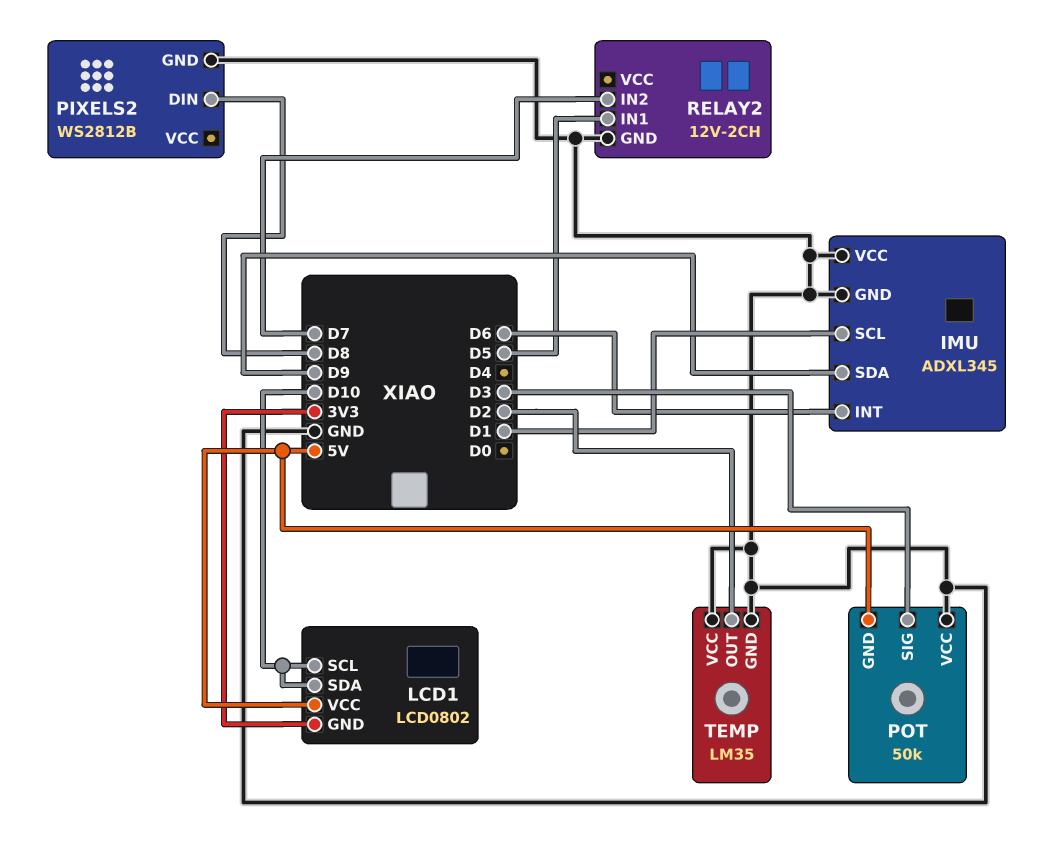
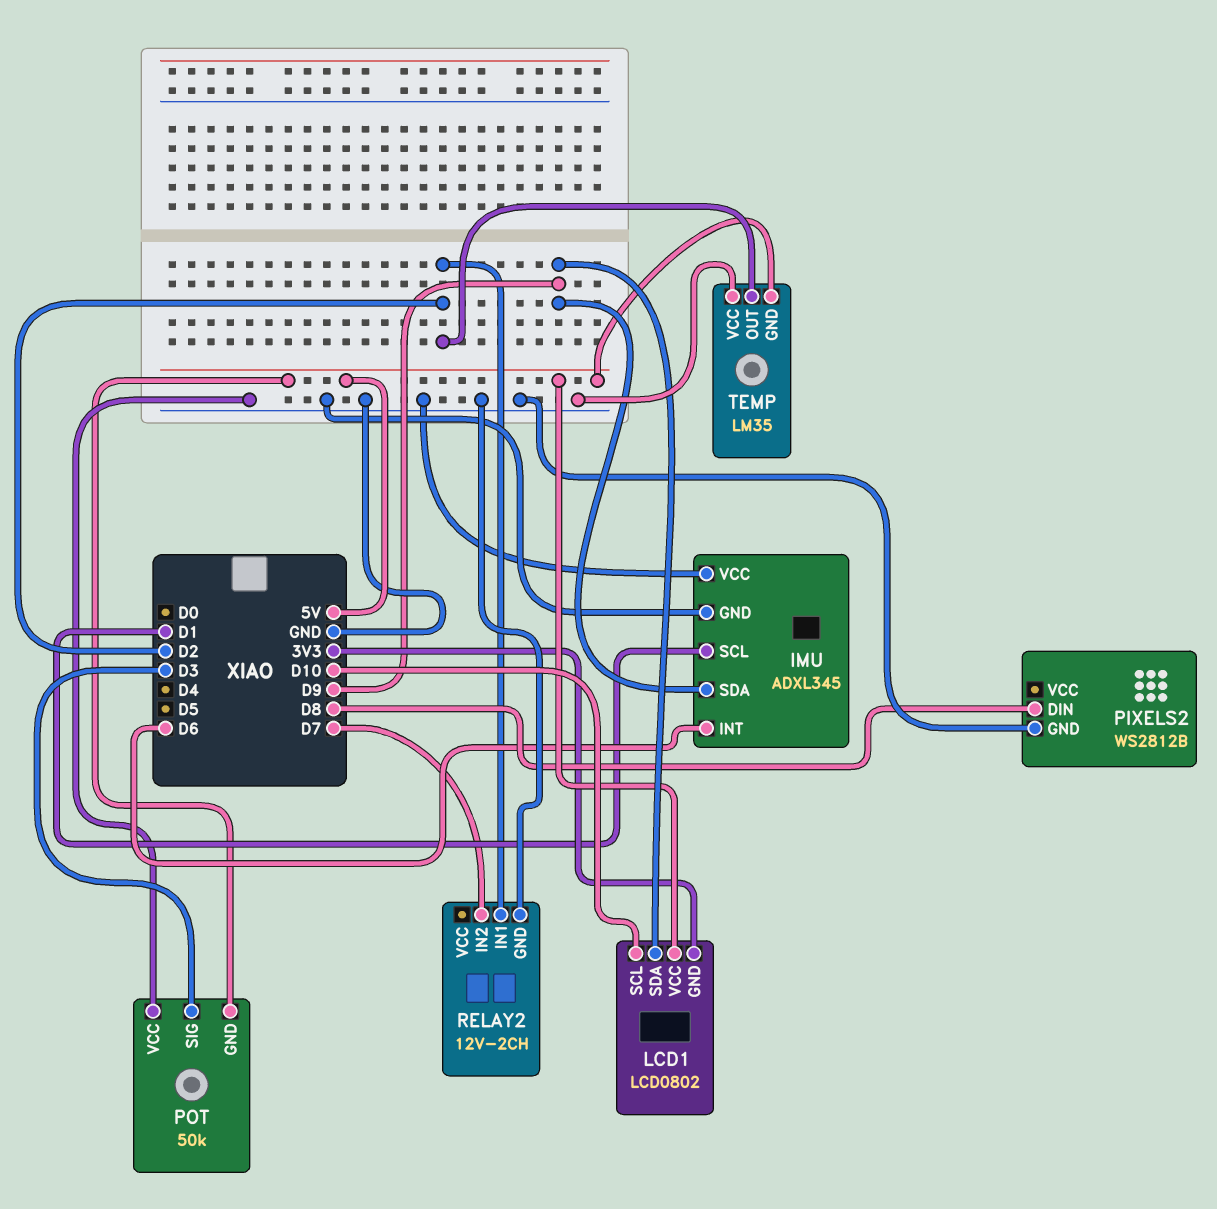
LCD1 pin SDA: D10 -> D9
RELAY2 pin IN1: D5 -> D2
TEMP pin GND: GND -> 5V

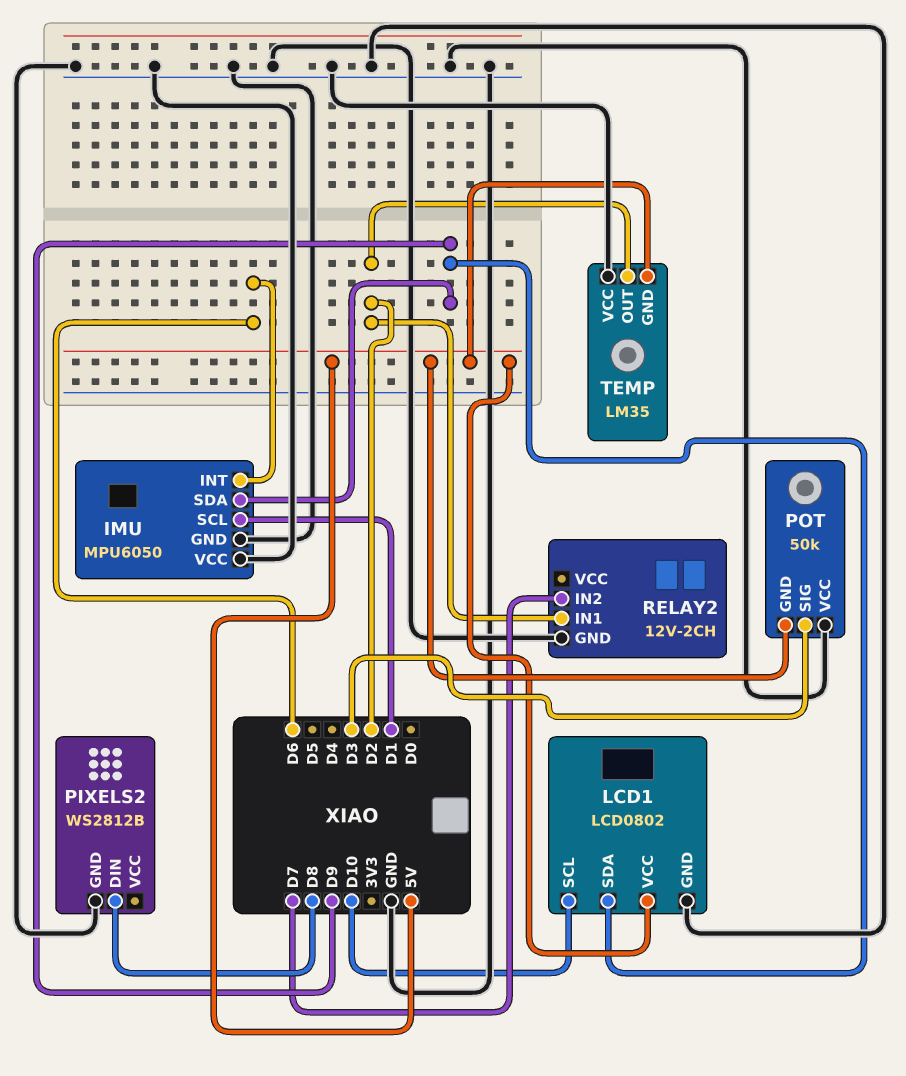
IMU: ADXL345 -> MPU6050
LCD1 pin GND: 3V3 -> GND

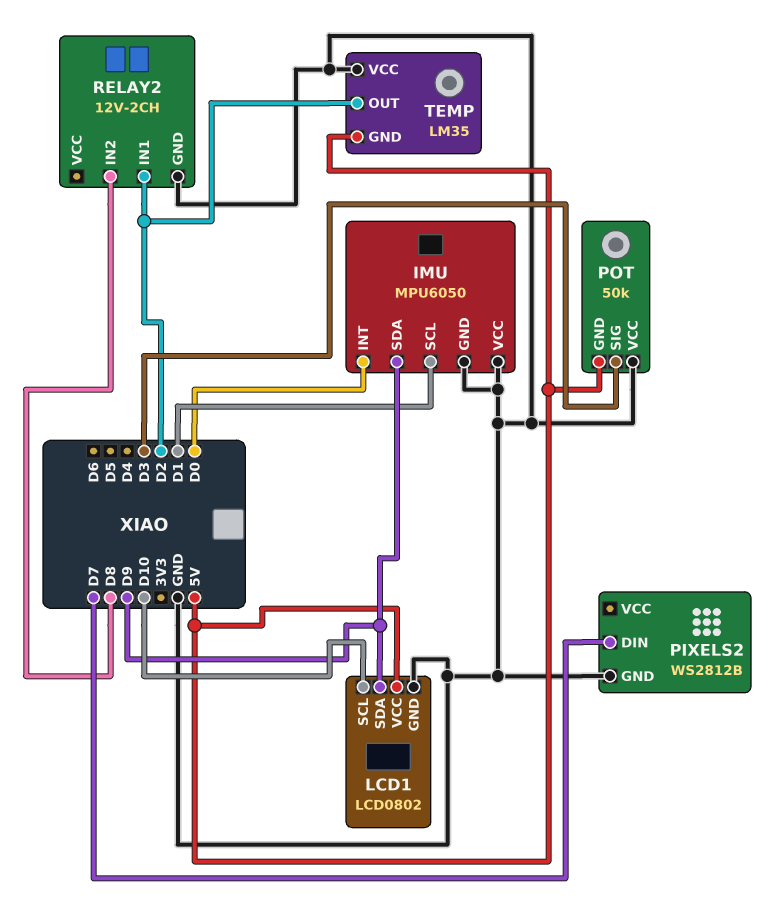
IMU pin INT: D6 -> D0
PIXELS2 pin DIN: D8 -> D7
RELAY2 pin IN2: D7 -> D8

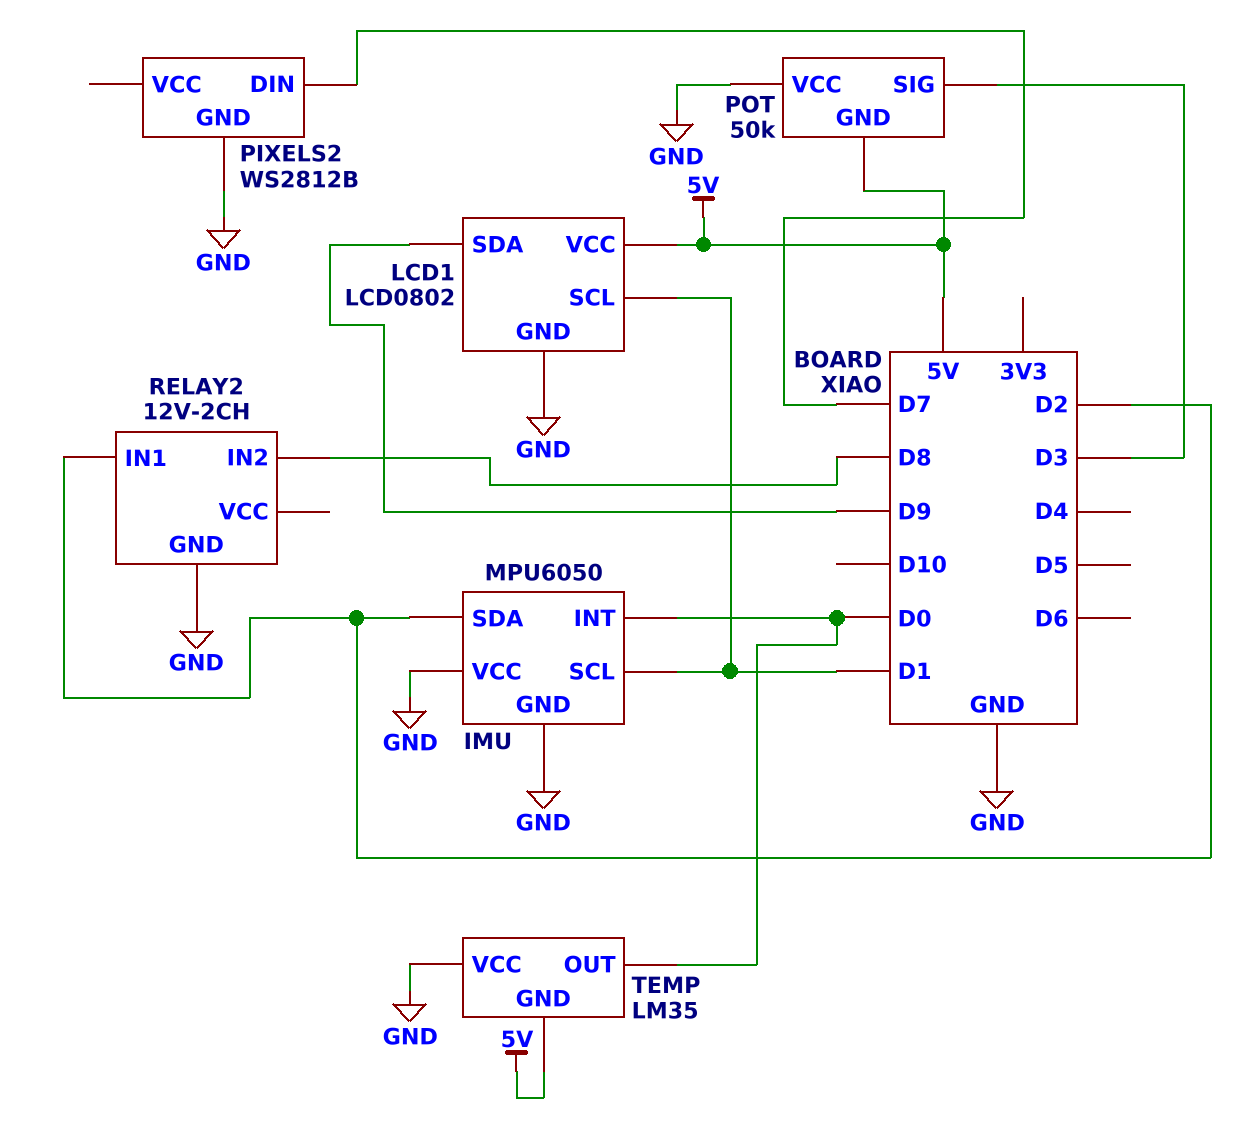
IMU pin SDA: D9 -> D2
LCD1 pin SCL: D10 -> D1
TEMP pin OUT: D2 -> D0

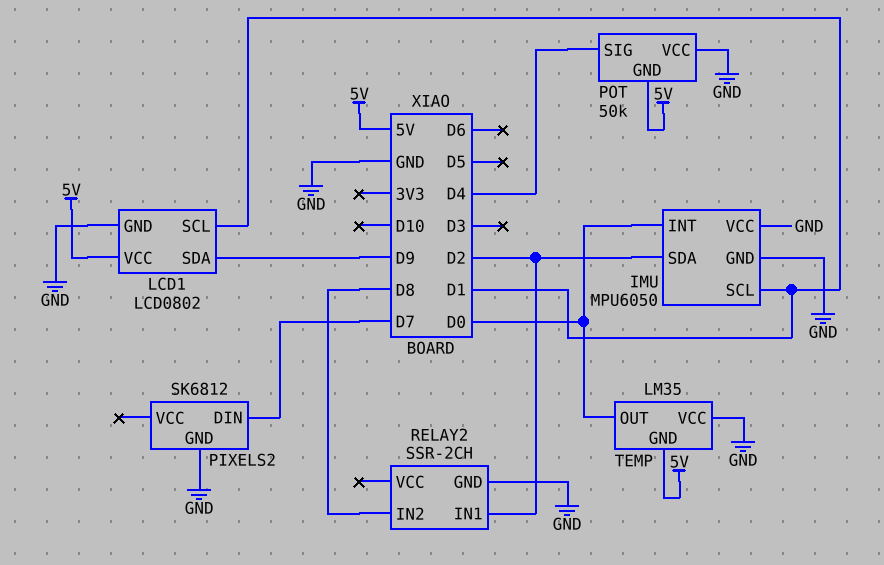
PIXELS2: WS2812B -> SK6812
POT pin SIG: D3 -> D4
RELAY2: 12V-2CH -> SSR-2CH

